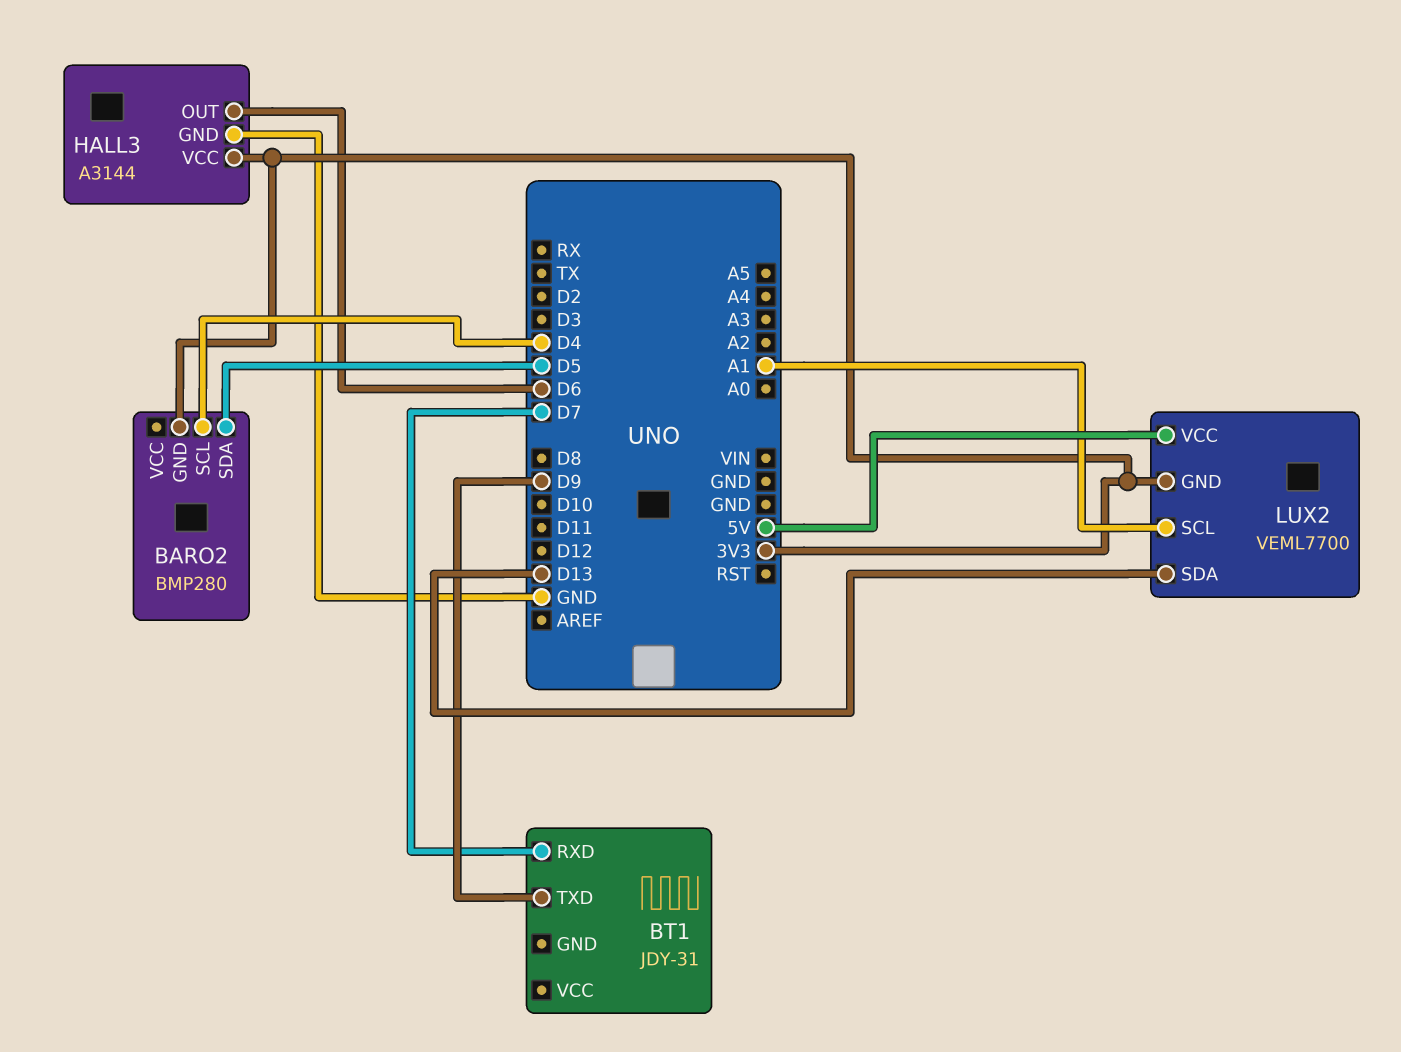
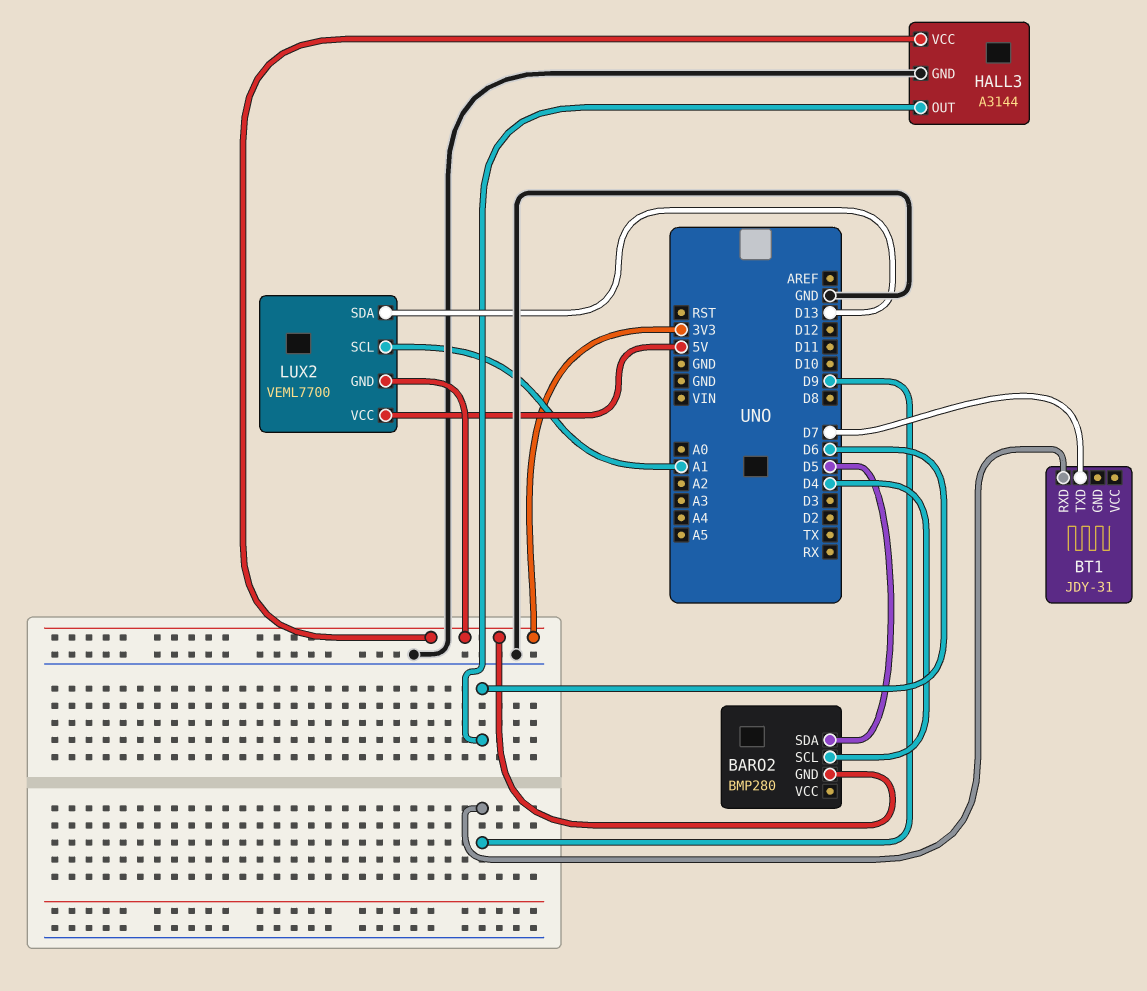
BT1 pin RXD: D7 -> D9
BT1 pin TXD: D9 -> D7

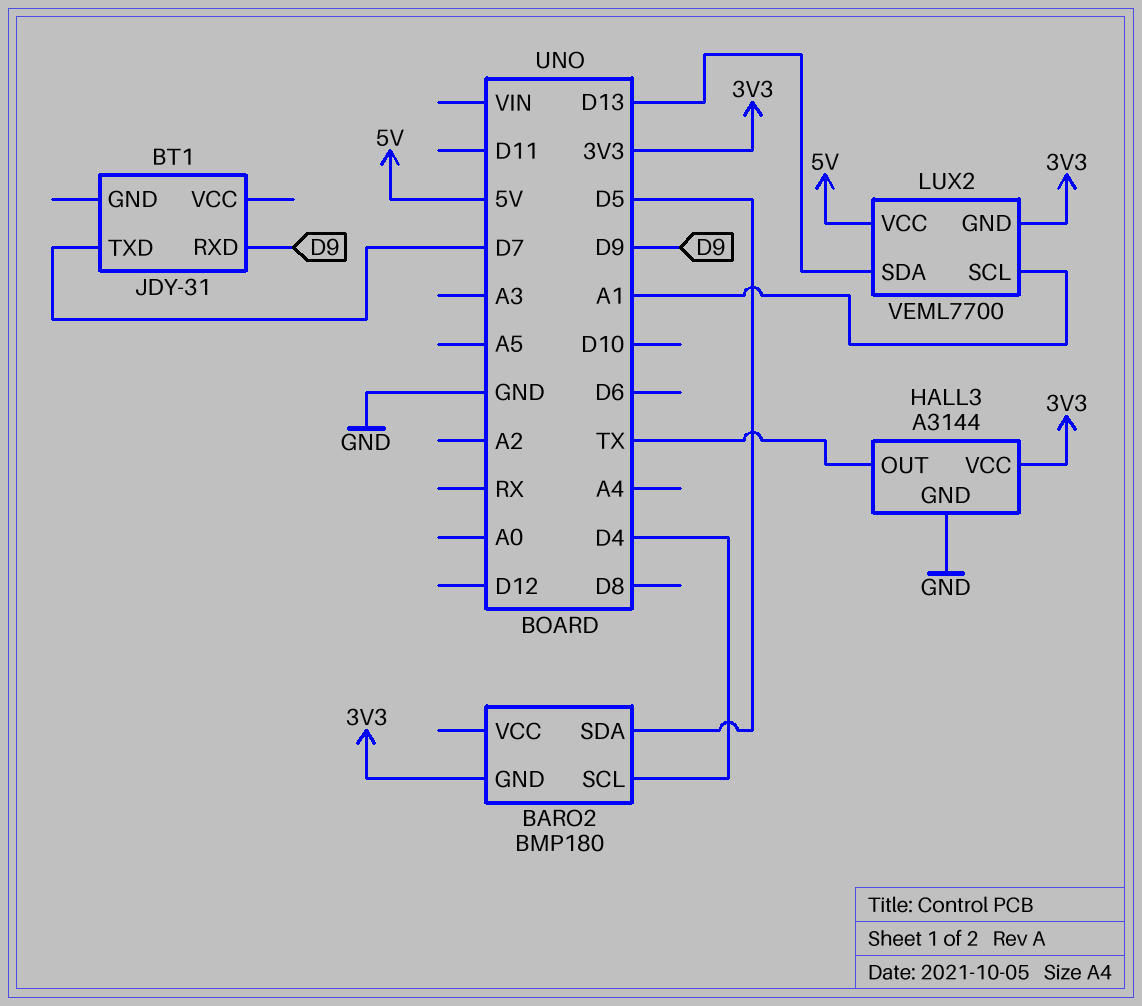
BARO2: BMP280 -> BMP180
HALL3 pin OUT: D6 -> TX

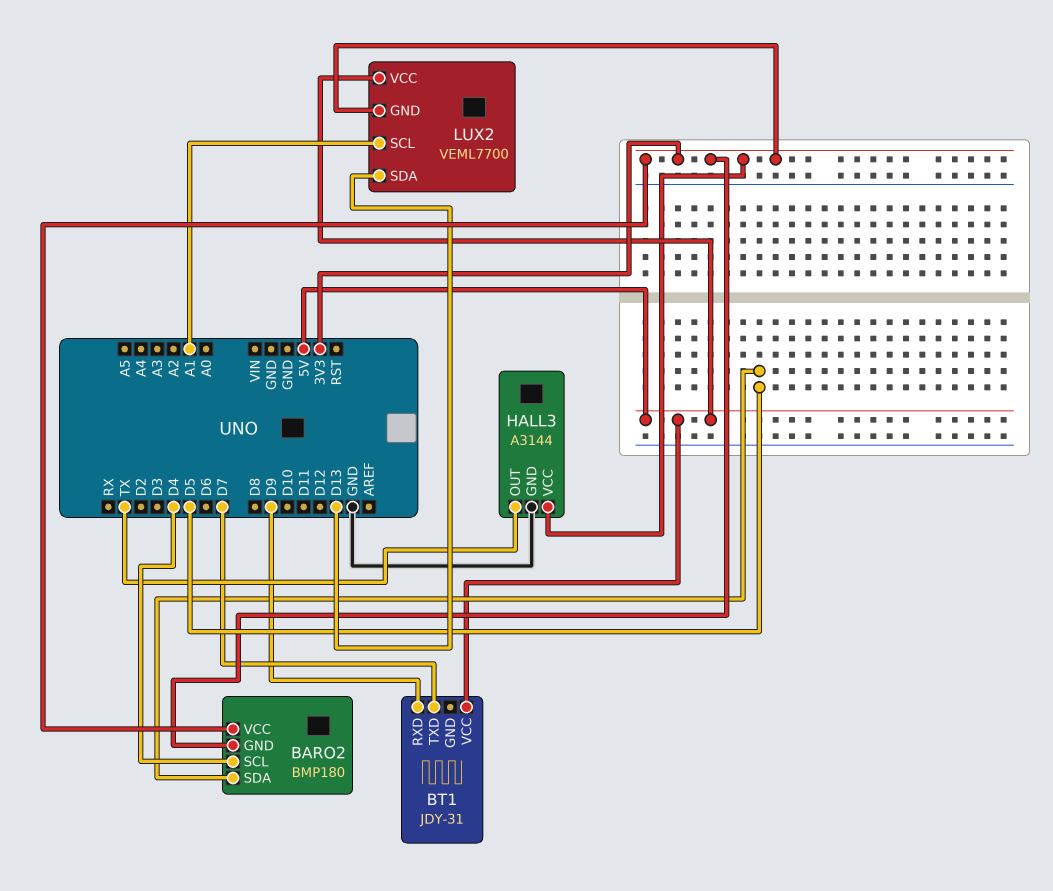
BARO2 pin VCC: none -> 3V3
BT1 pin VCC: none -> 5V

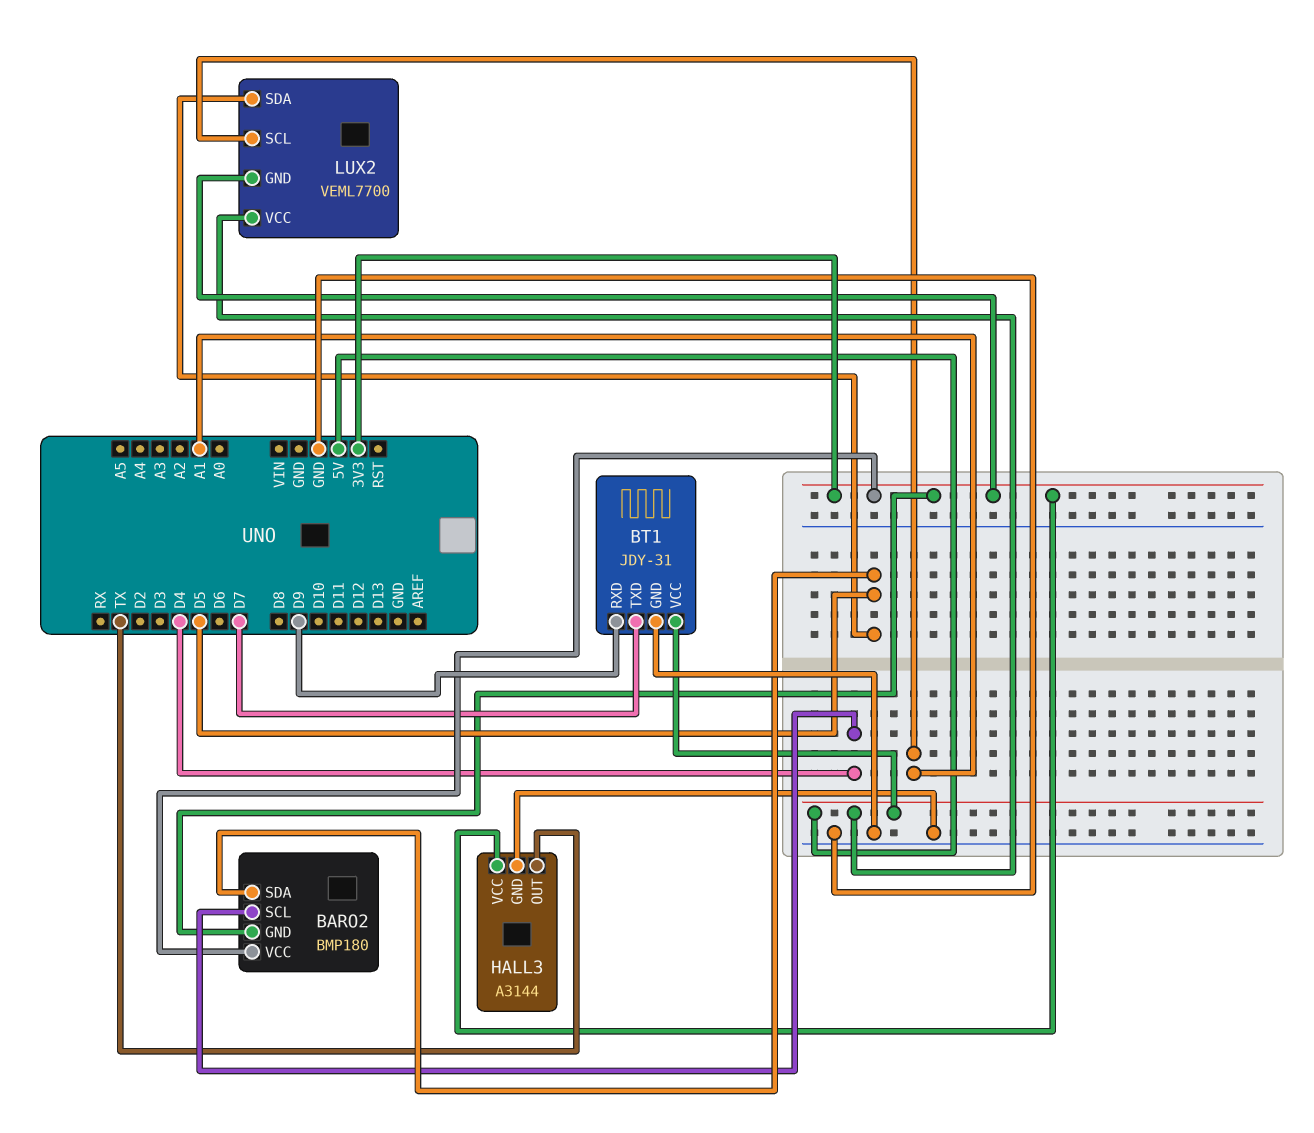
BT1 pin GND: none -> GND
LUX2 pin SDA: D13 -> D5

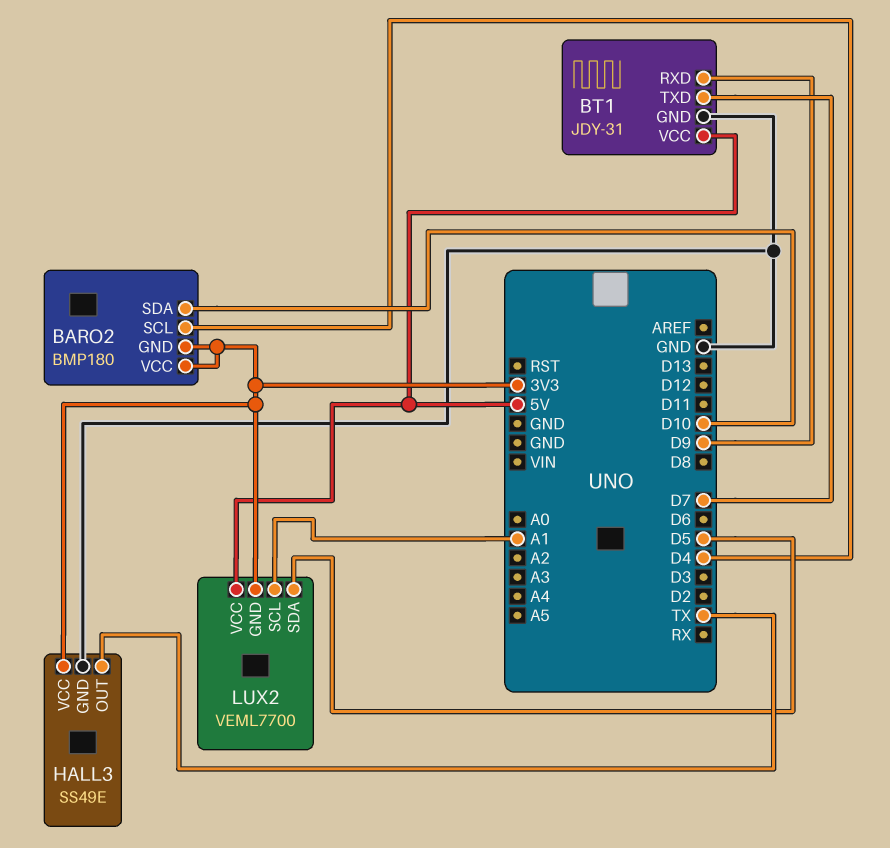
BARO2 pin SDA: D5 -> D10
HALL3: A3144 -> SS49E

